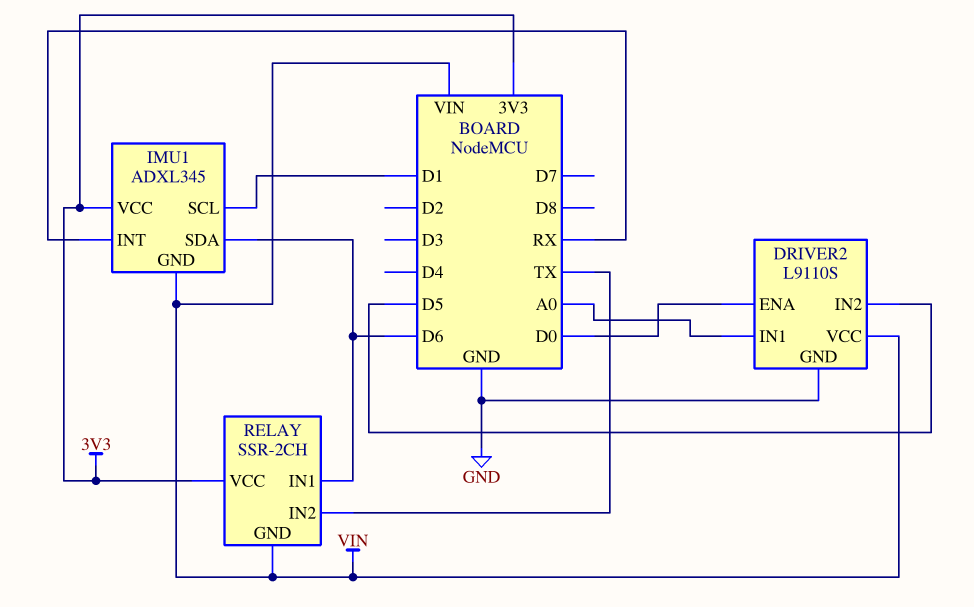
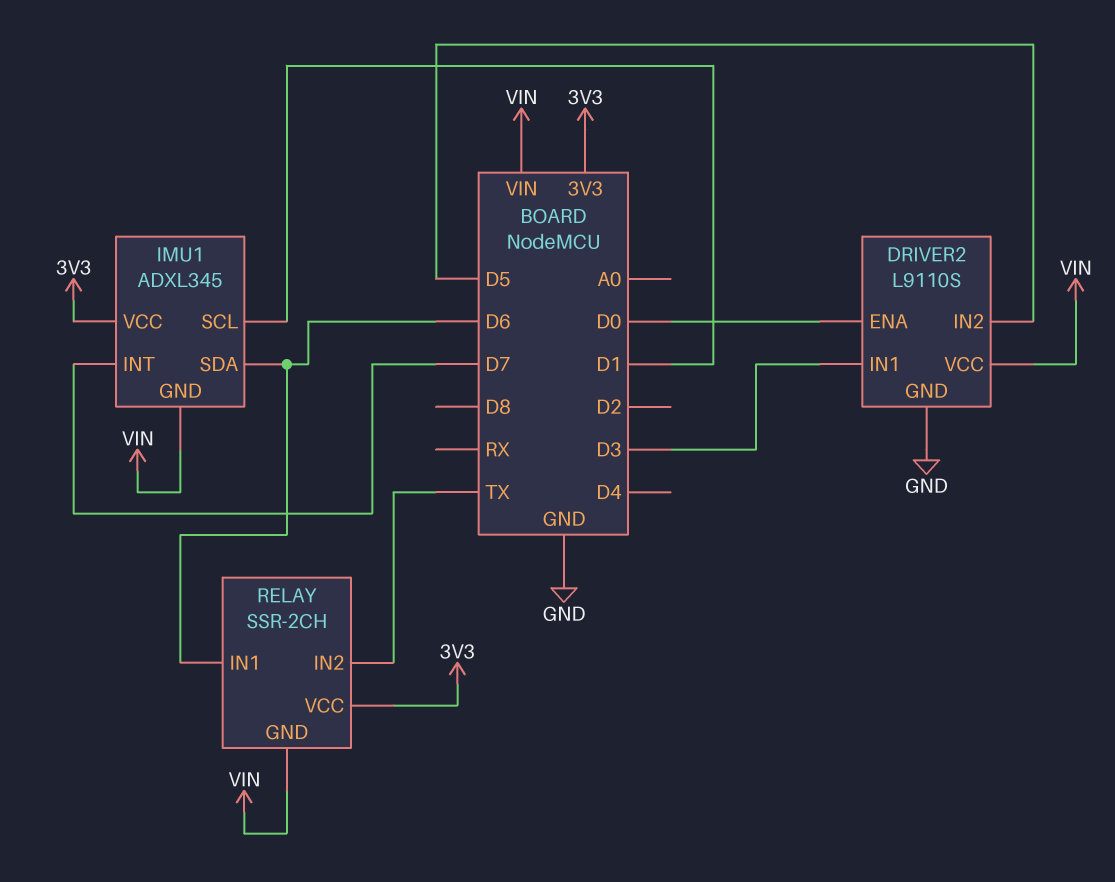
DRIVER2 pin IN1: A0 -> D3
IMU1 pin INT: RX -> D7

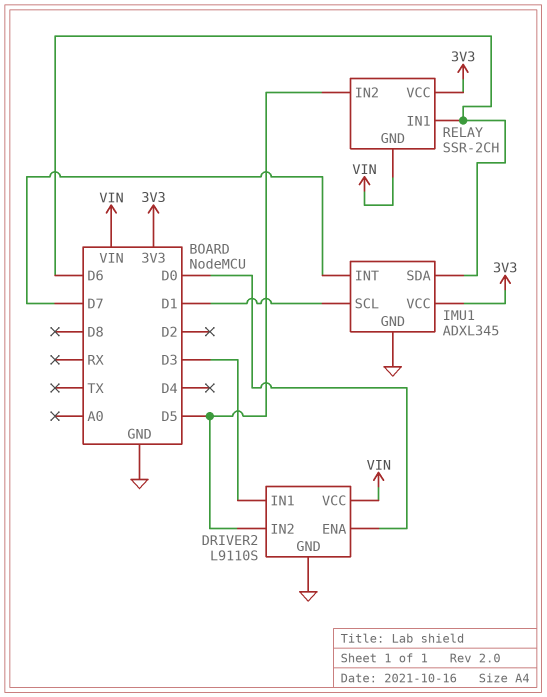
IMU1 pin GND: VIN -> GND
RELAY pin IN2: TX -> D5

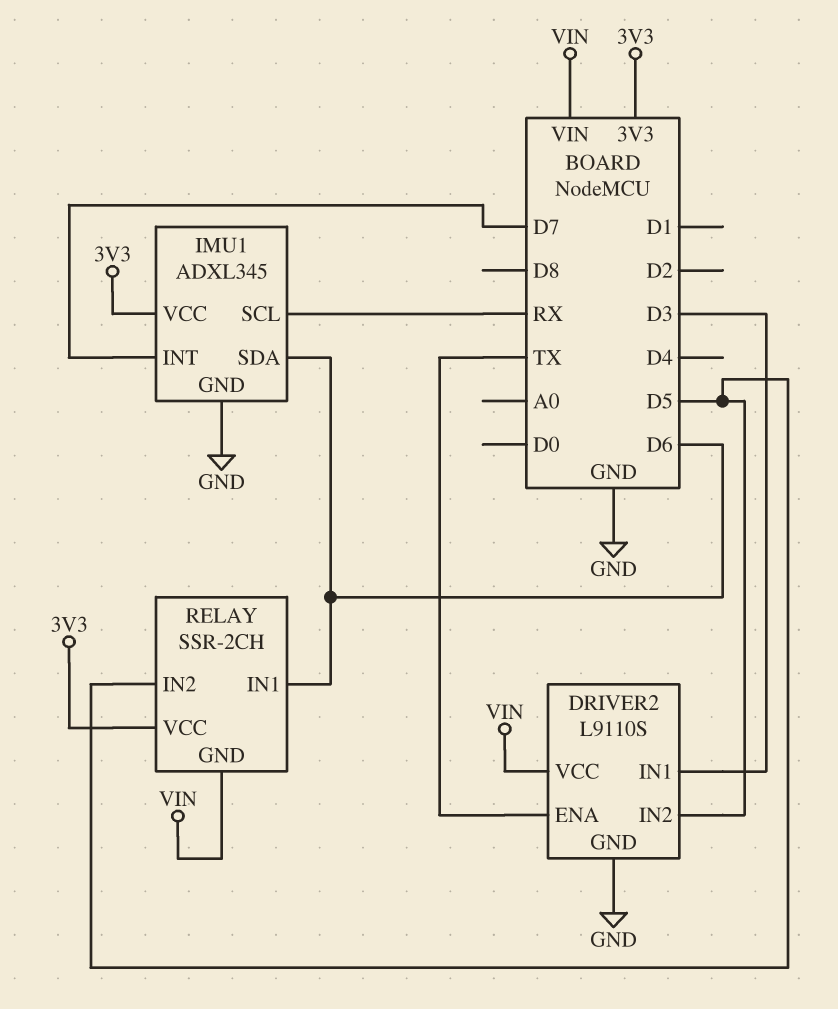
DRIVER2 pin ENA: D0 -> TX
IMU1 pin SCL: D1 -> RX

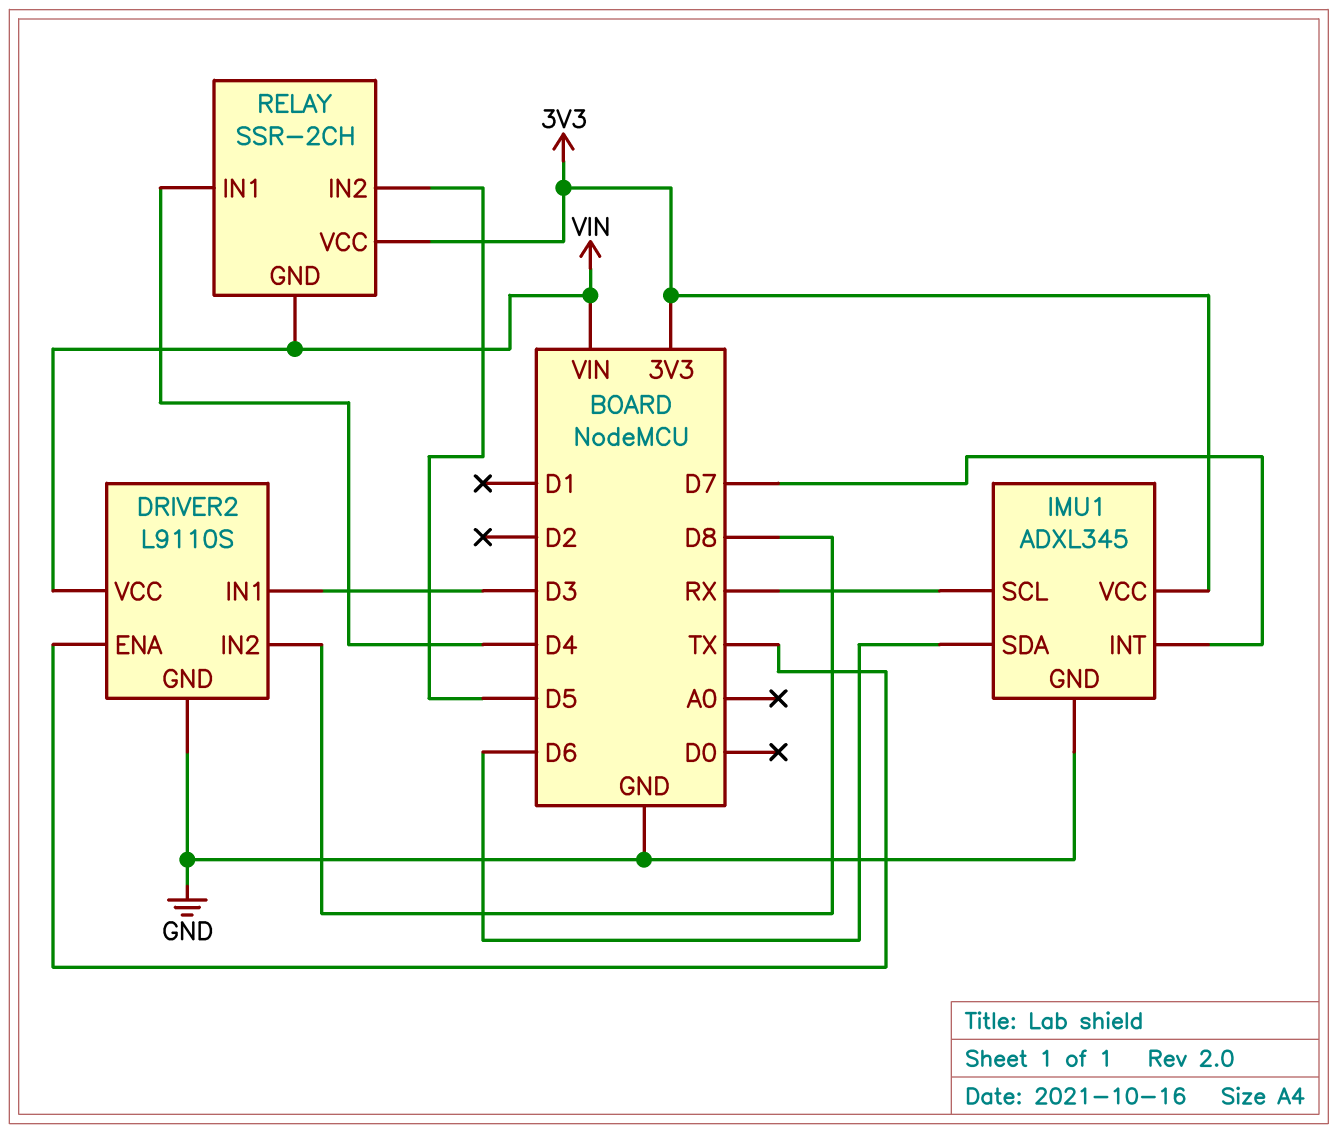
DRIVER2 pin IN2: D5 -> D8
RELAY pin IN1: D6 -> D4

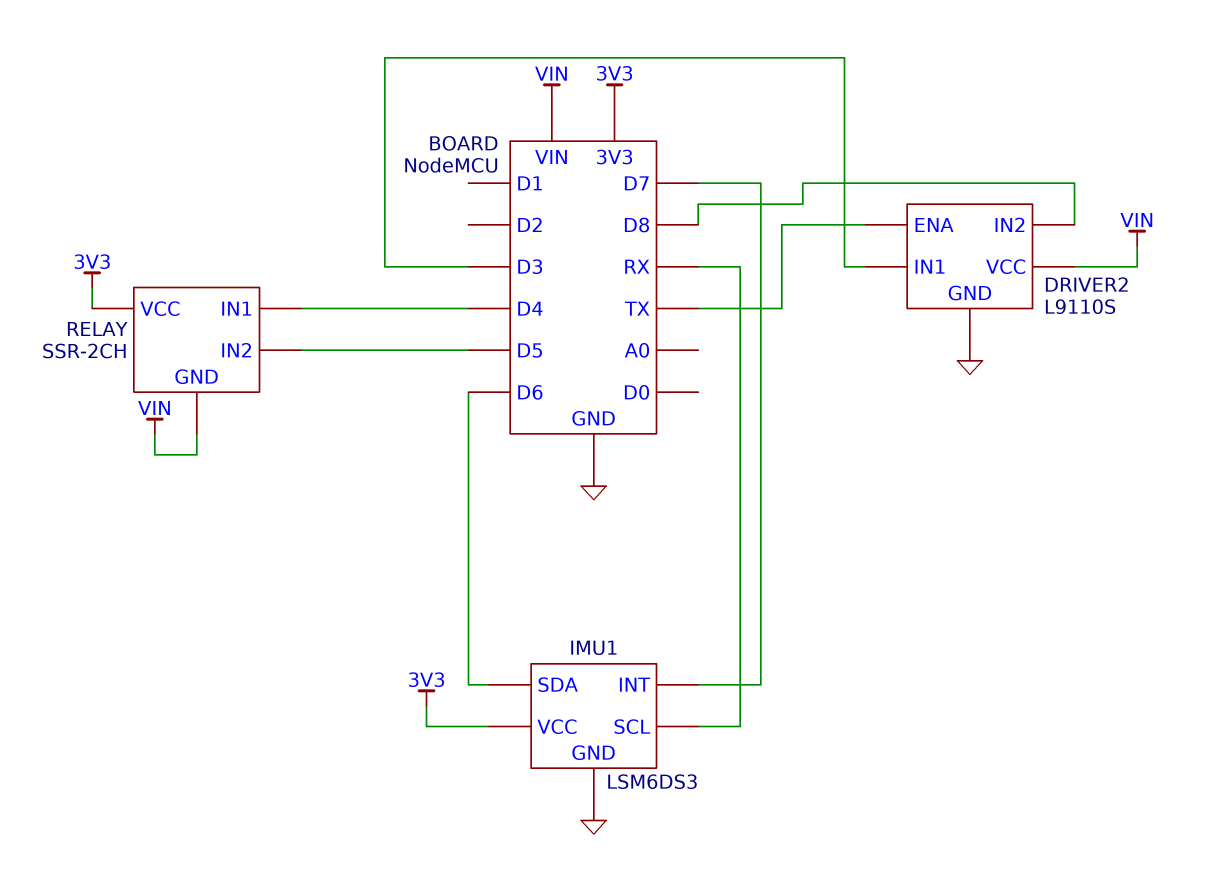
IMU1: ADXL345 -> LSM6DS3

